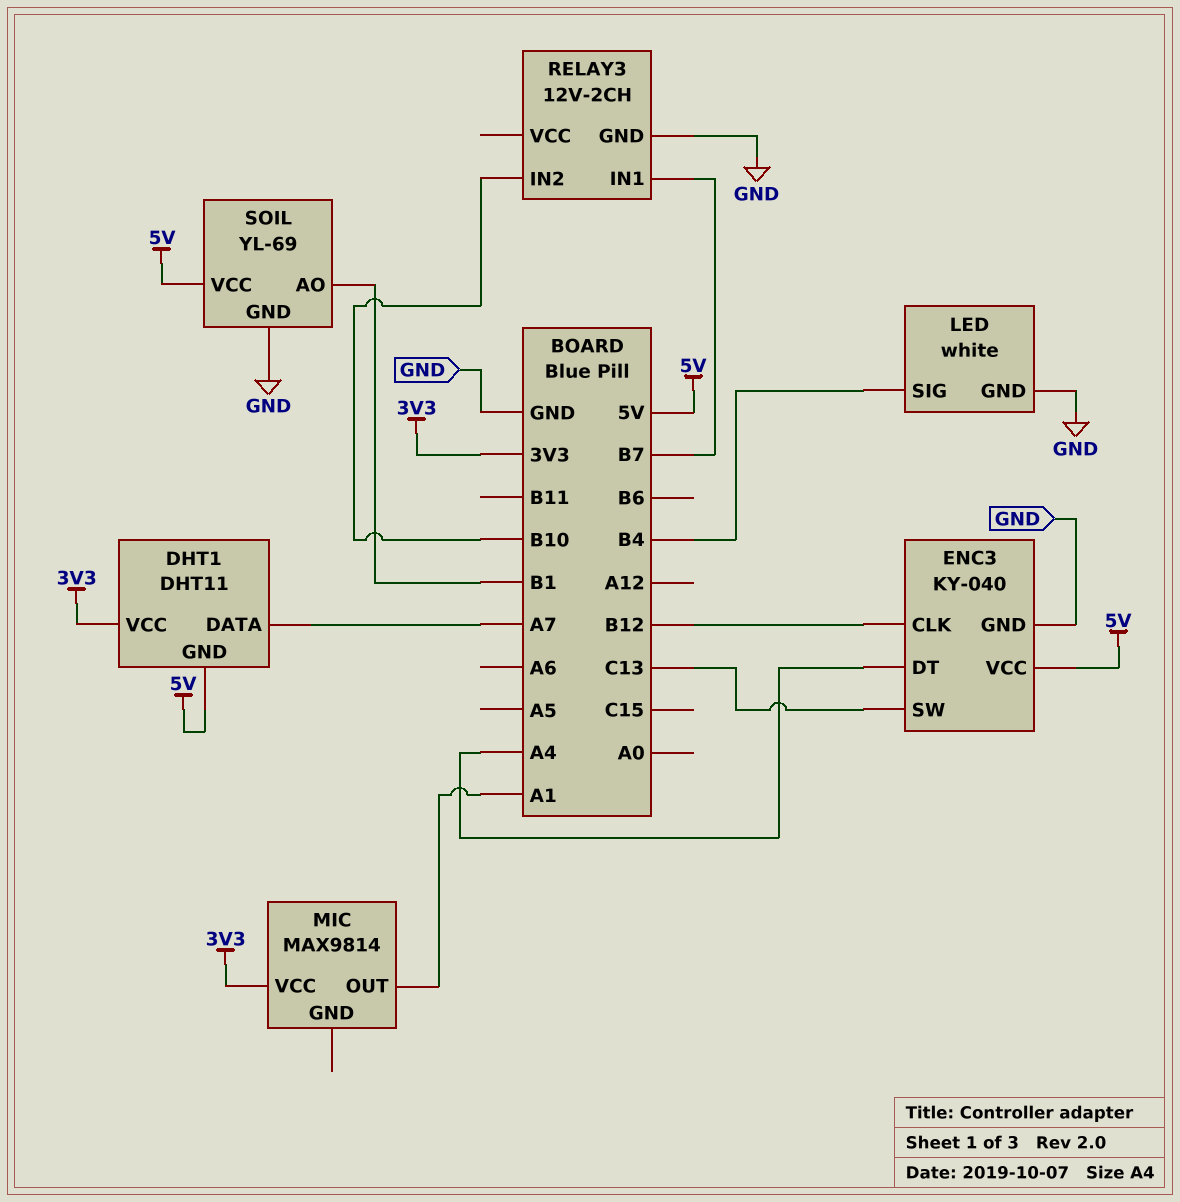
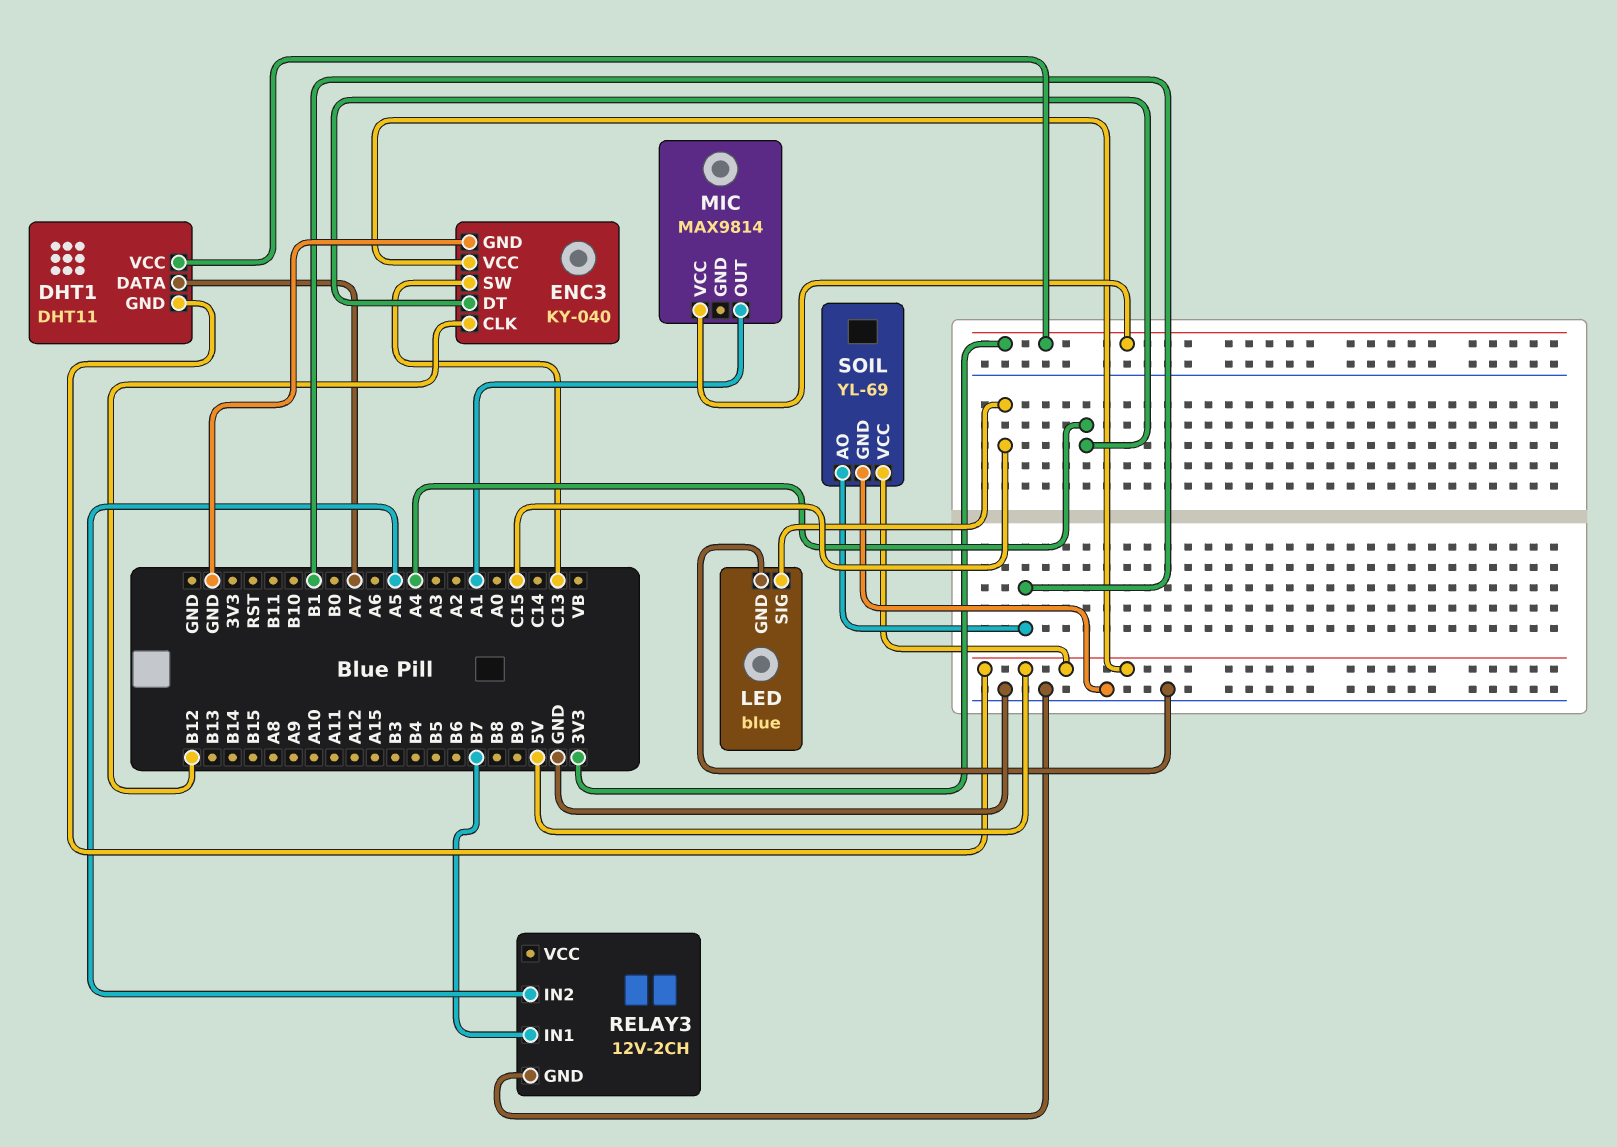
LED: white -> blue
LED pin SIG: B4 -> C15
RELAY3 pin IN2: B10 -> A5

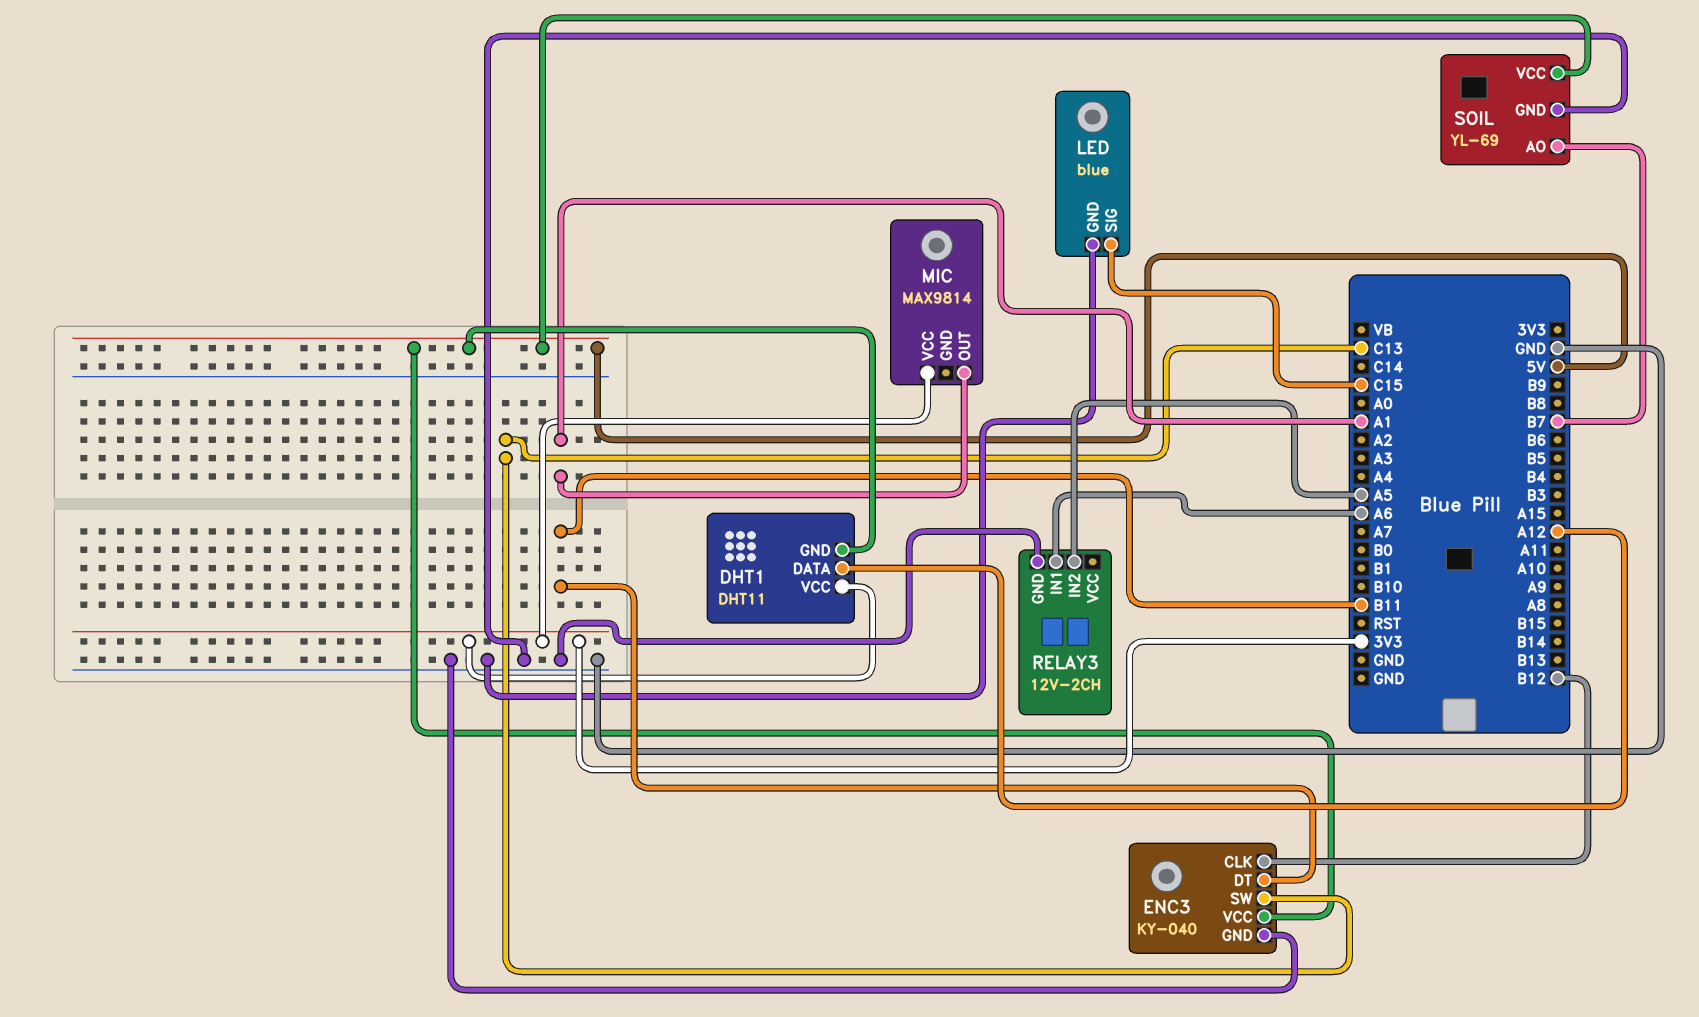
DHT1 pin DATA: A7 -> A12
ENC3 pin DT: A4 -> B11
RELAY3 pin IN1: B7 -> A6
SOIL pin AO: B1 -> B7

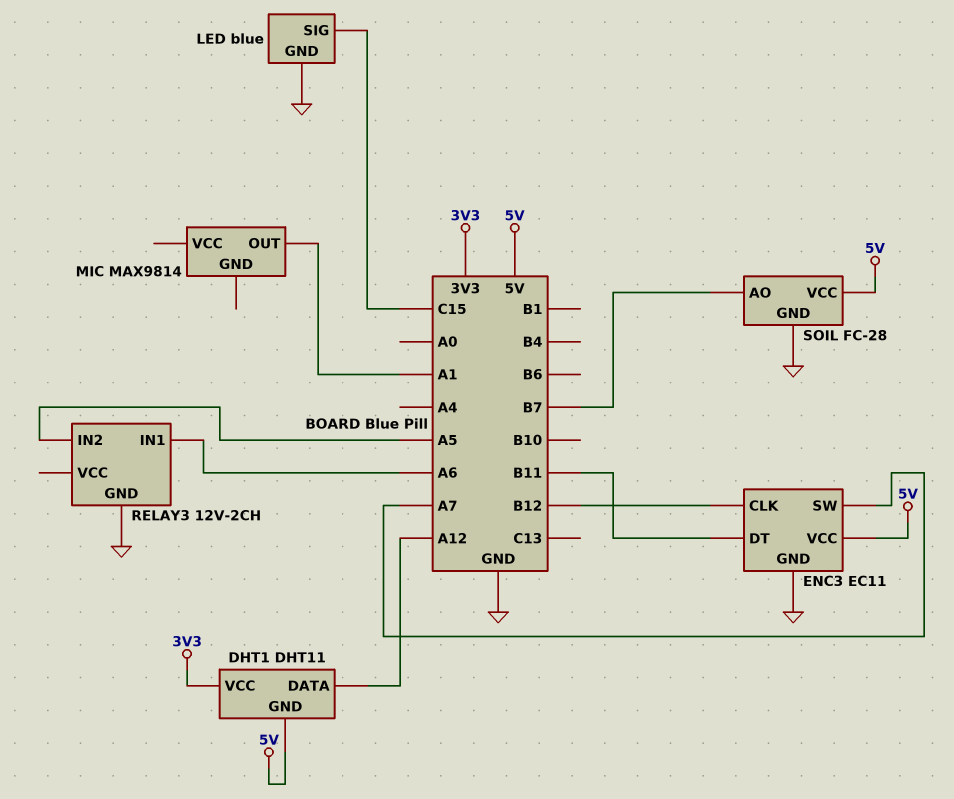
ENC3: KY-040 -> EC11
ENC3 pin SW: C13 -> A7
MIC pin VCC: 3V3 -> none
SOIL: YL-69 -> FC-28

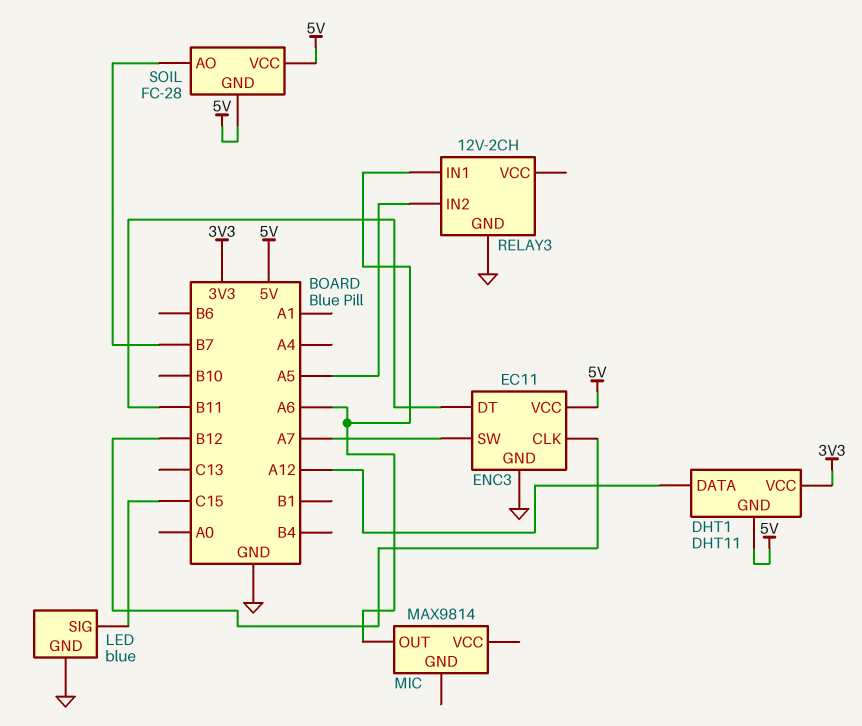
MIC pin OUT: A1 -> A6
SOIL pin GND: GND -> 5V

